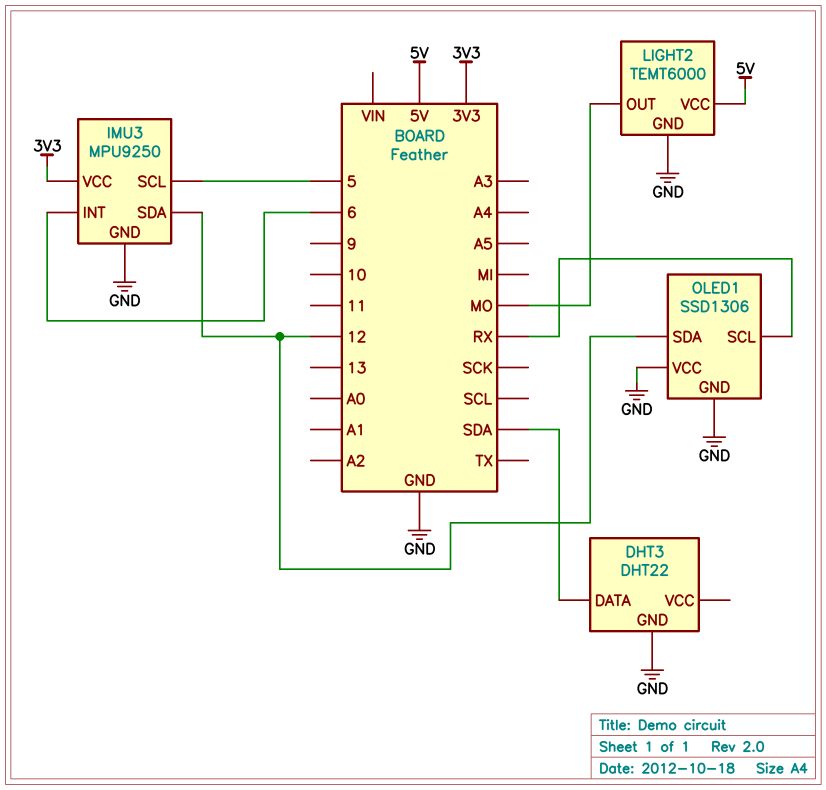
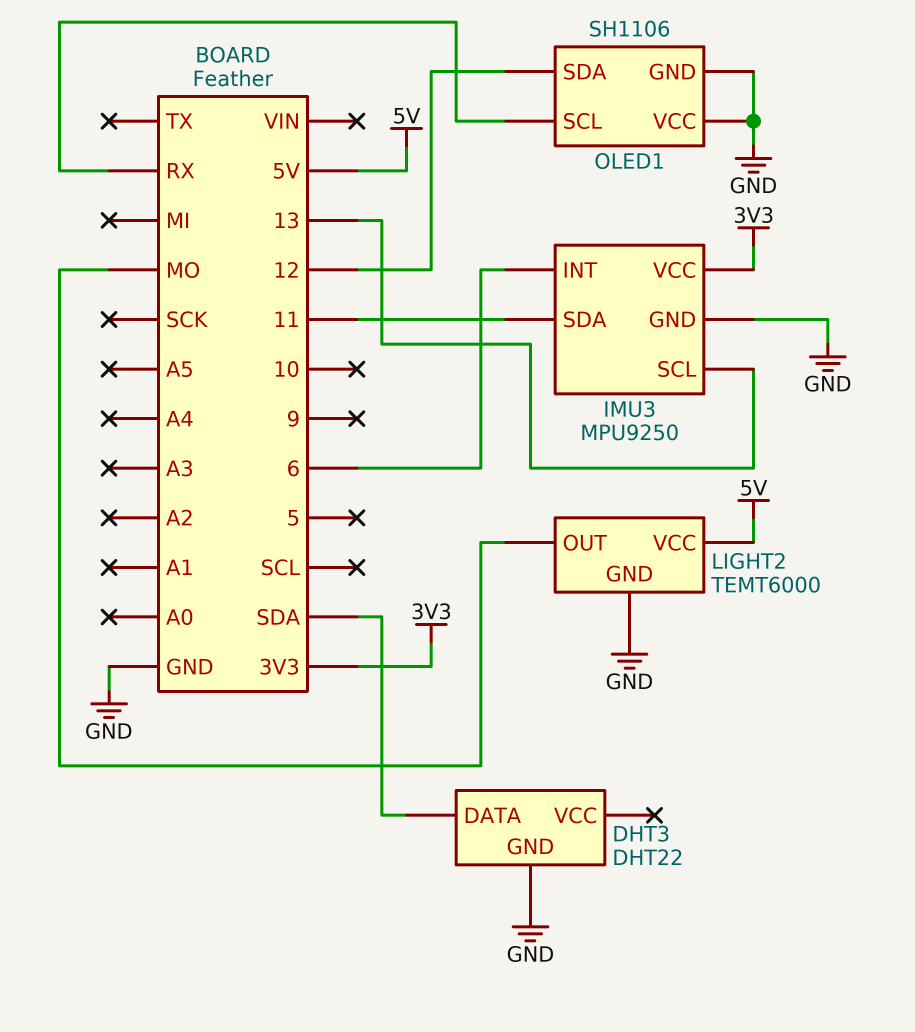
IMU3 pin SCL: 5 -> 13
IMU3 pin SDA: 12 -> 11
OLED1: SSD1306 -> SH1106

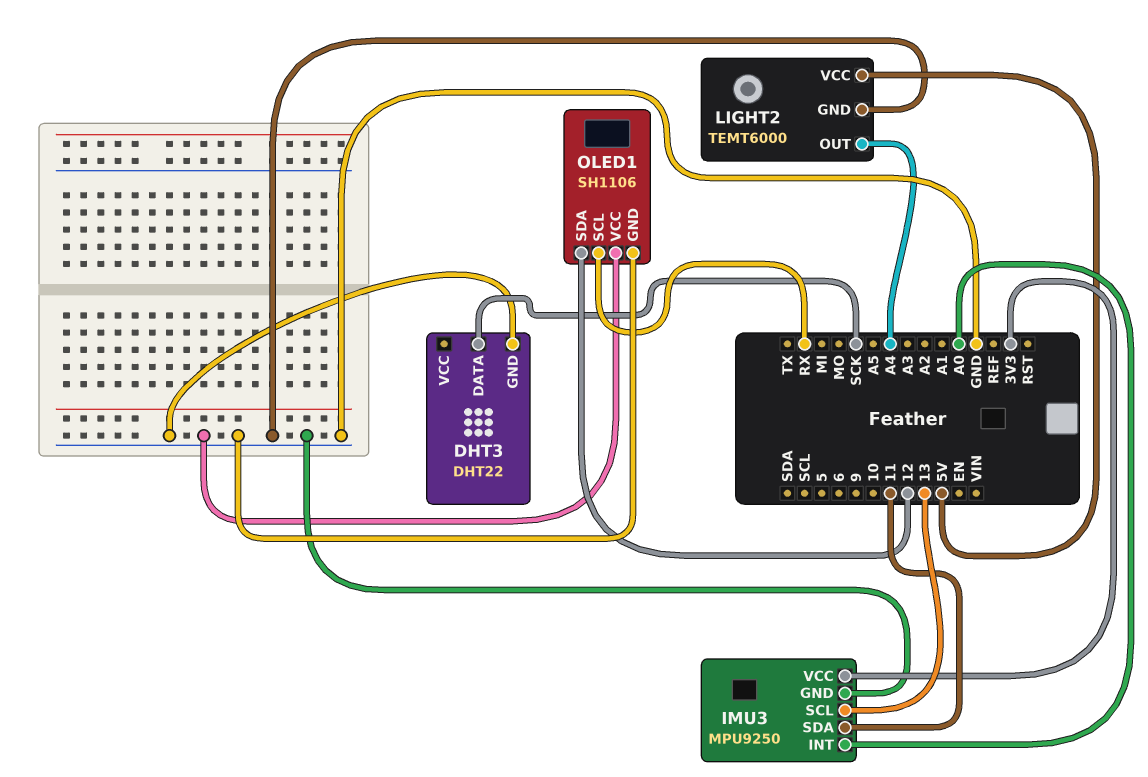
DHT3 pin DATA: SDA -> SCK
IMU3 pin INT: 6 -> A0
LIGHT2 pin OUT: MO -> A4

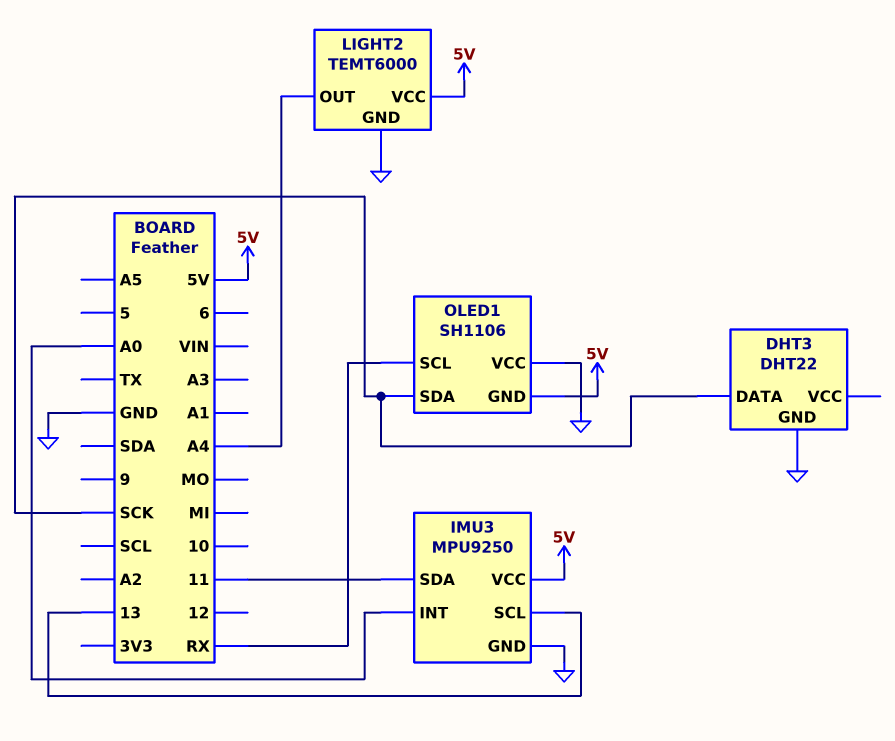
IMU3 pin VCC: 3V3 -> 5V
OLED1 pin GND: GND -> 5V
OLED1 pin SDA: 12 -> SCK

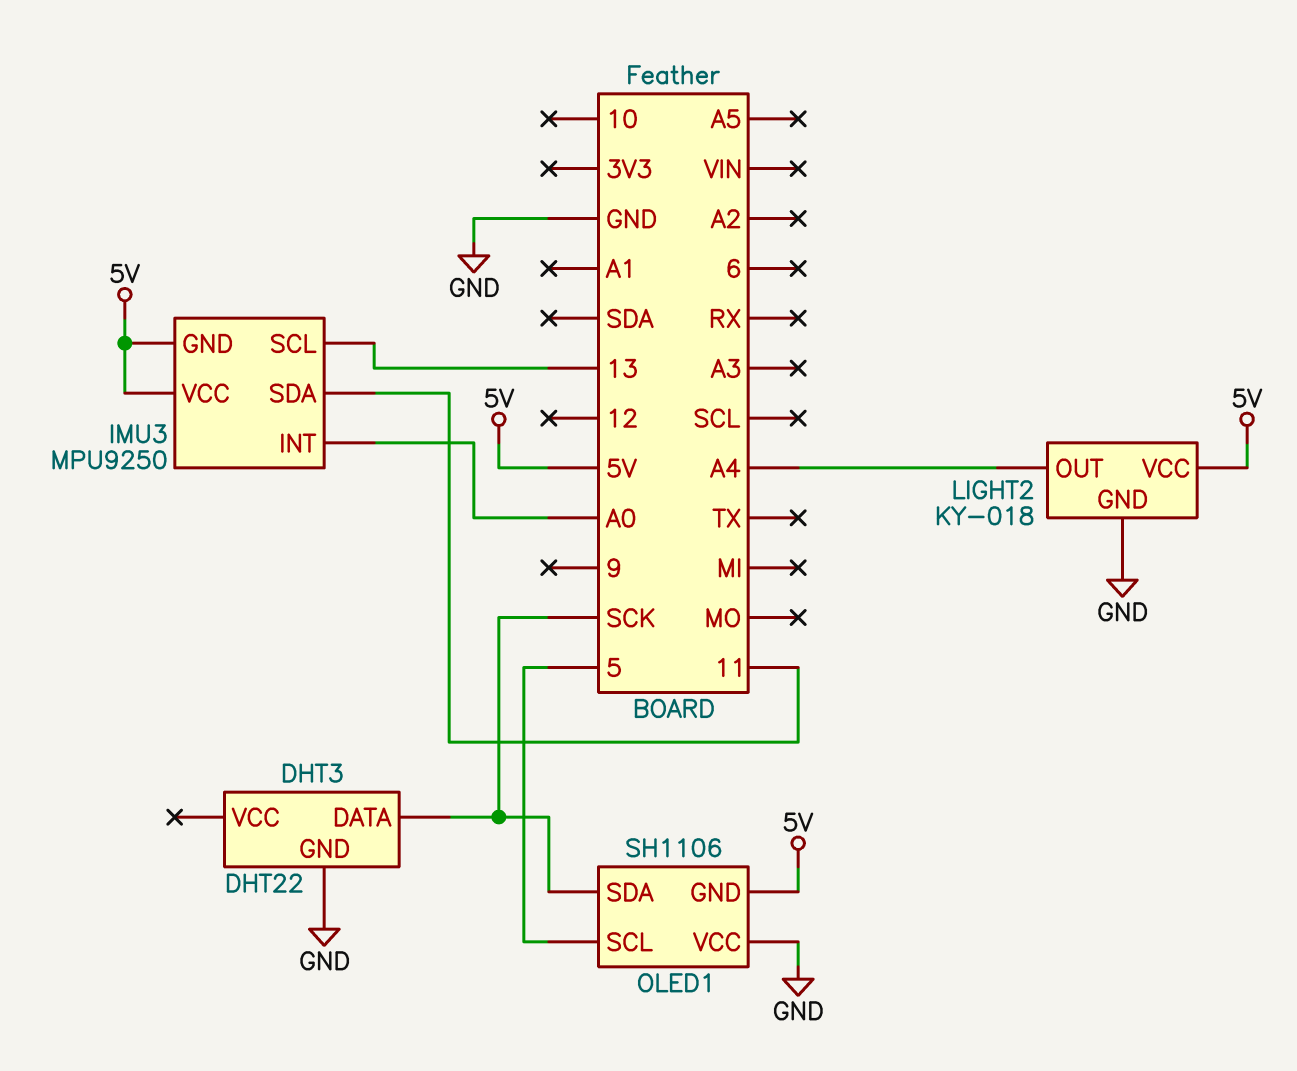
IMU3 pin GND: GND -> 5V
LIGHT2: TEMT6000 -> KY-018
OLED1 pin SCL: RX -> 5

